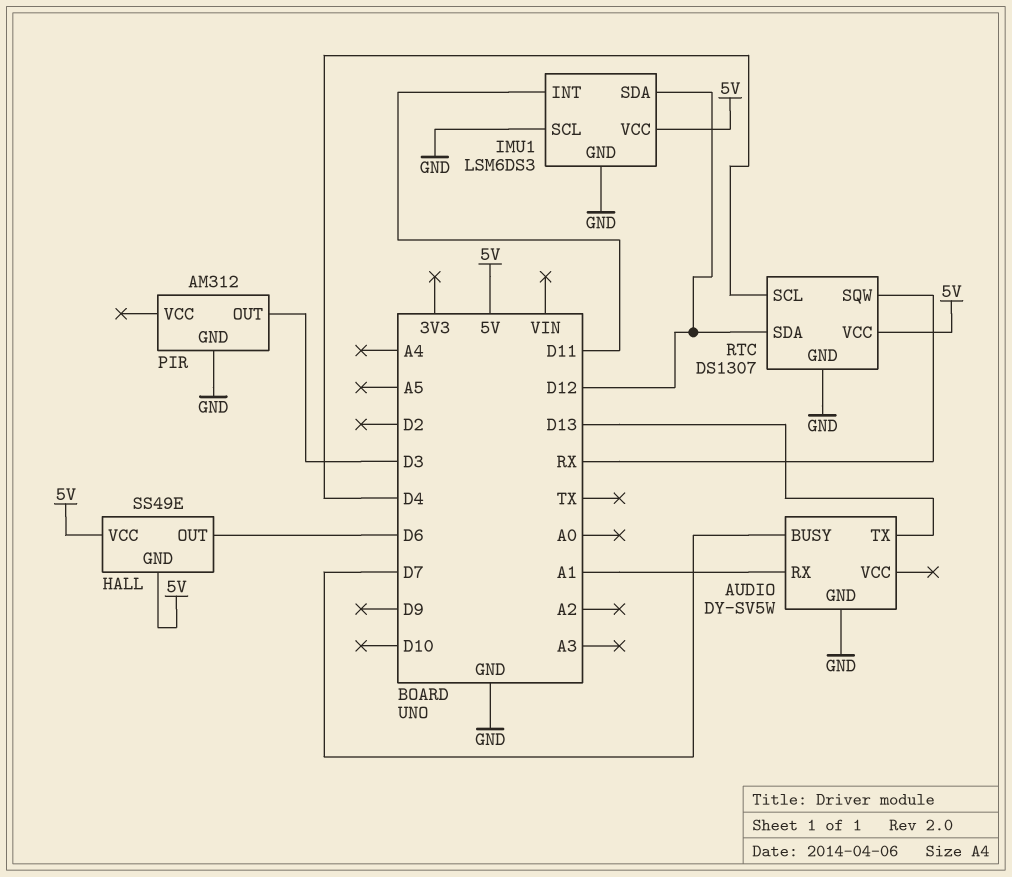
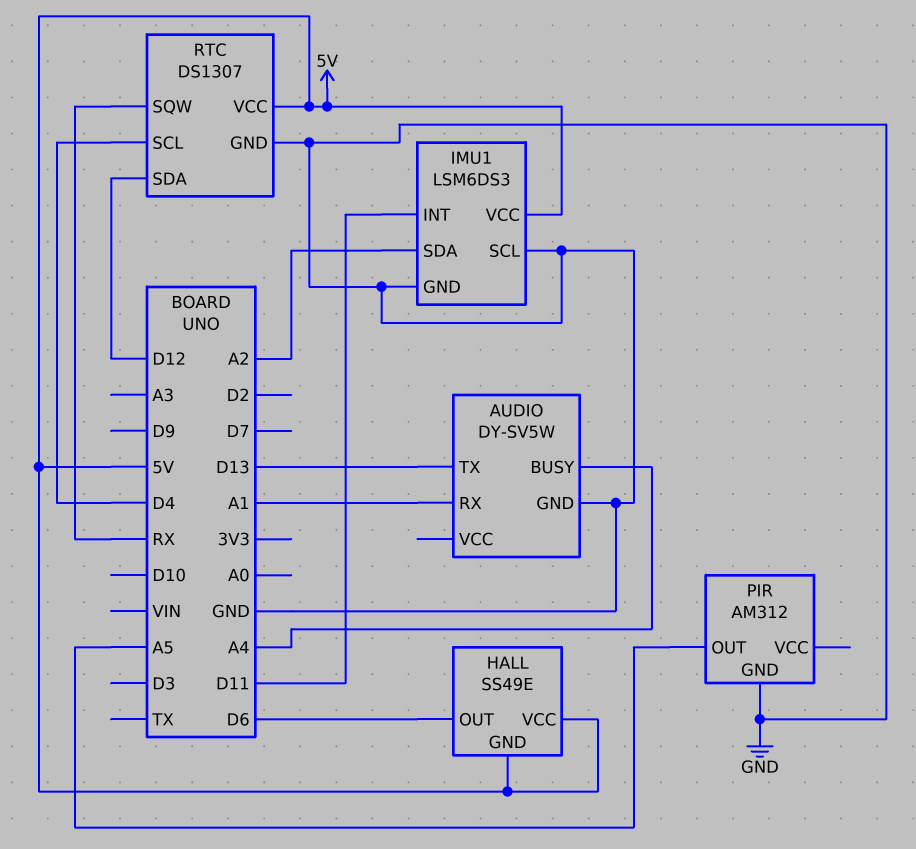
AUDIO pin BUSY: D7 -> A4
IMU1 pin SDA: D12 -> A2
PIR pin OUT: D3 -> A5

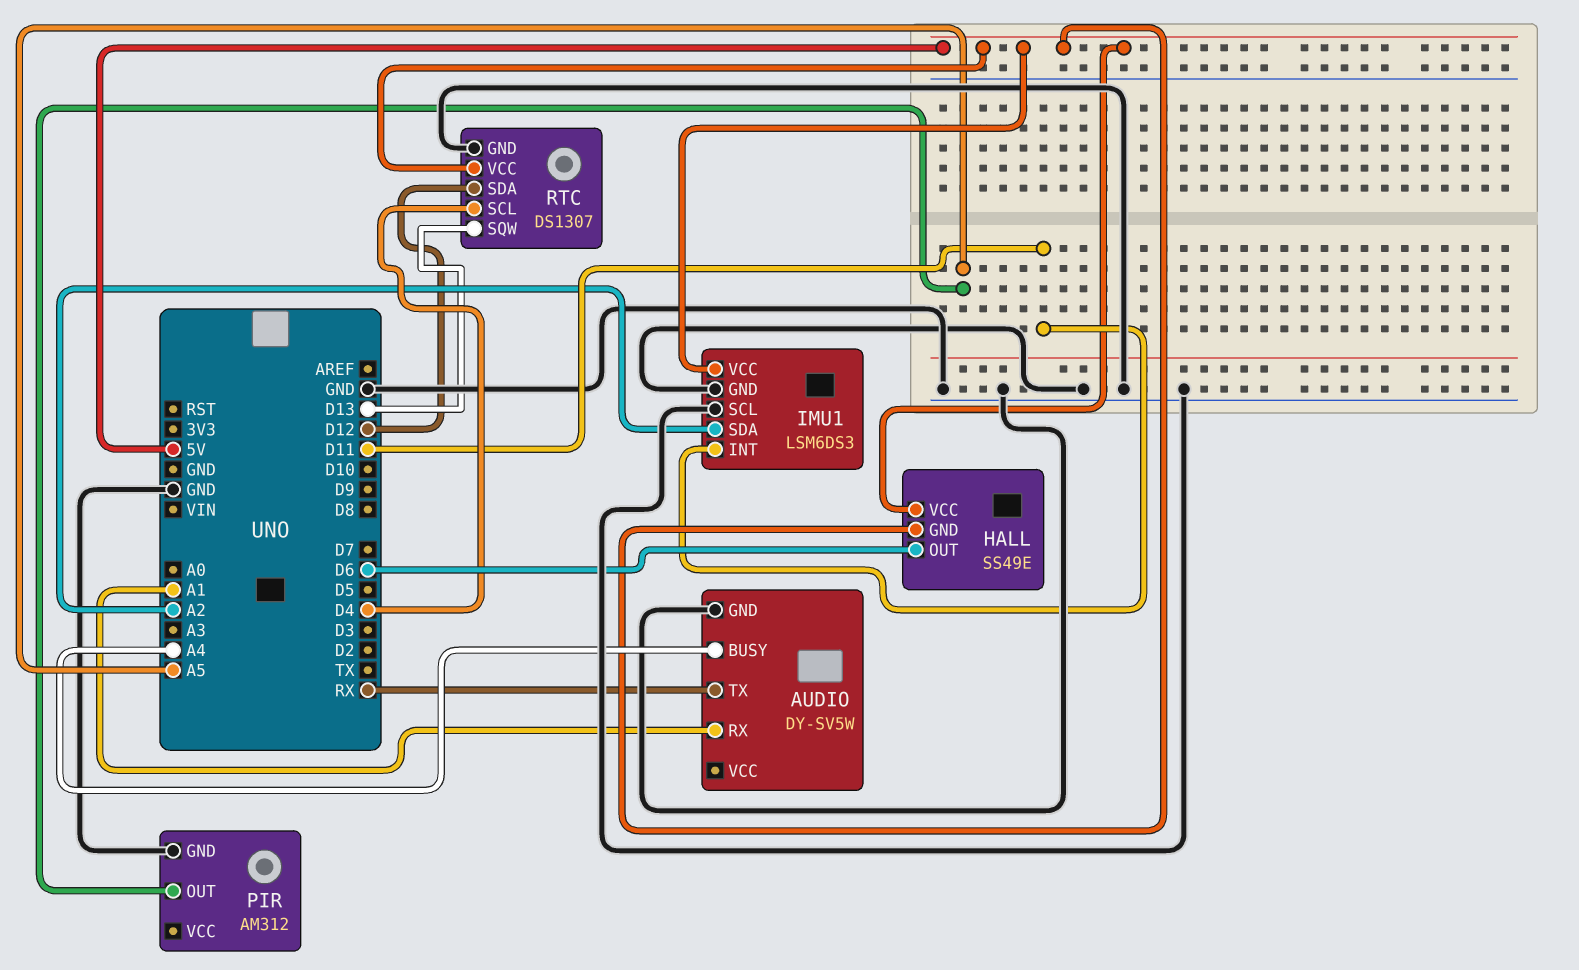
AUDIO pin TX: D13 -> RX
RTC pin SQW: RX -> D13

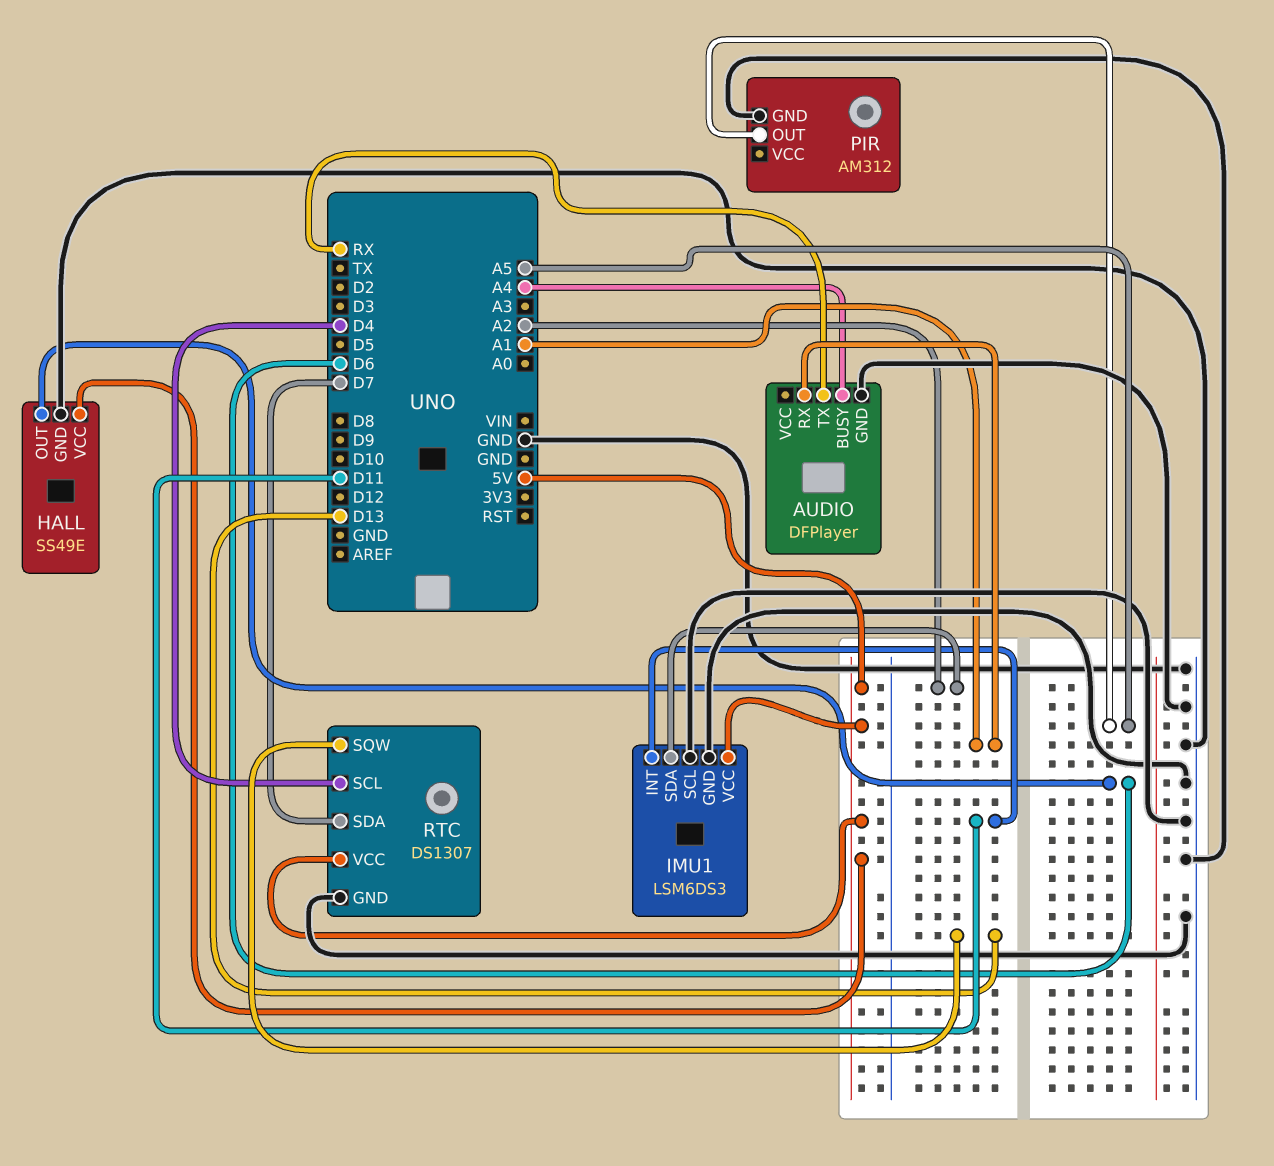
AUDIO: DY-SV5W -> DFPlayer
HALL pin GND: 5V -> GND
RTC pin SDA: D12 -> D7

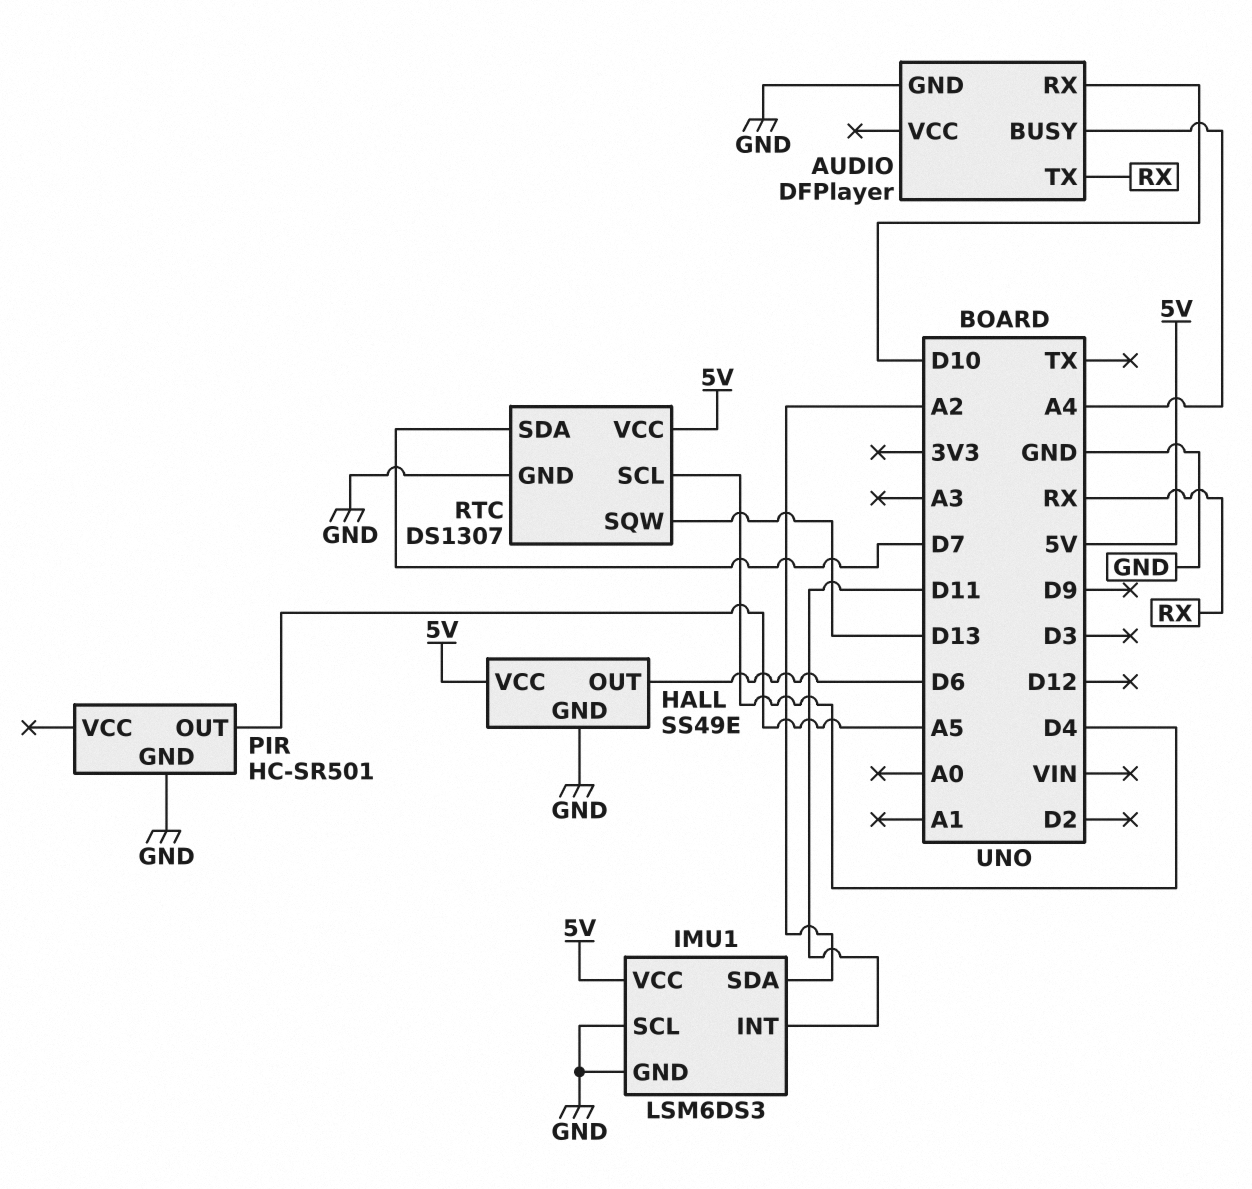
AUDIO pin RX: A1 -> D10
PIR: AM312 -> HC-SR501

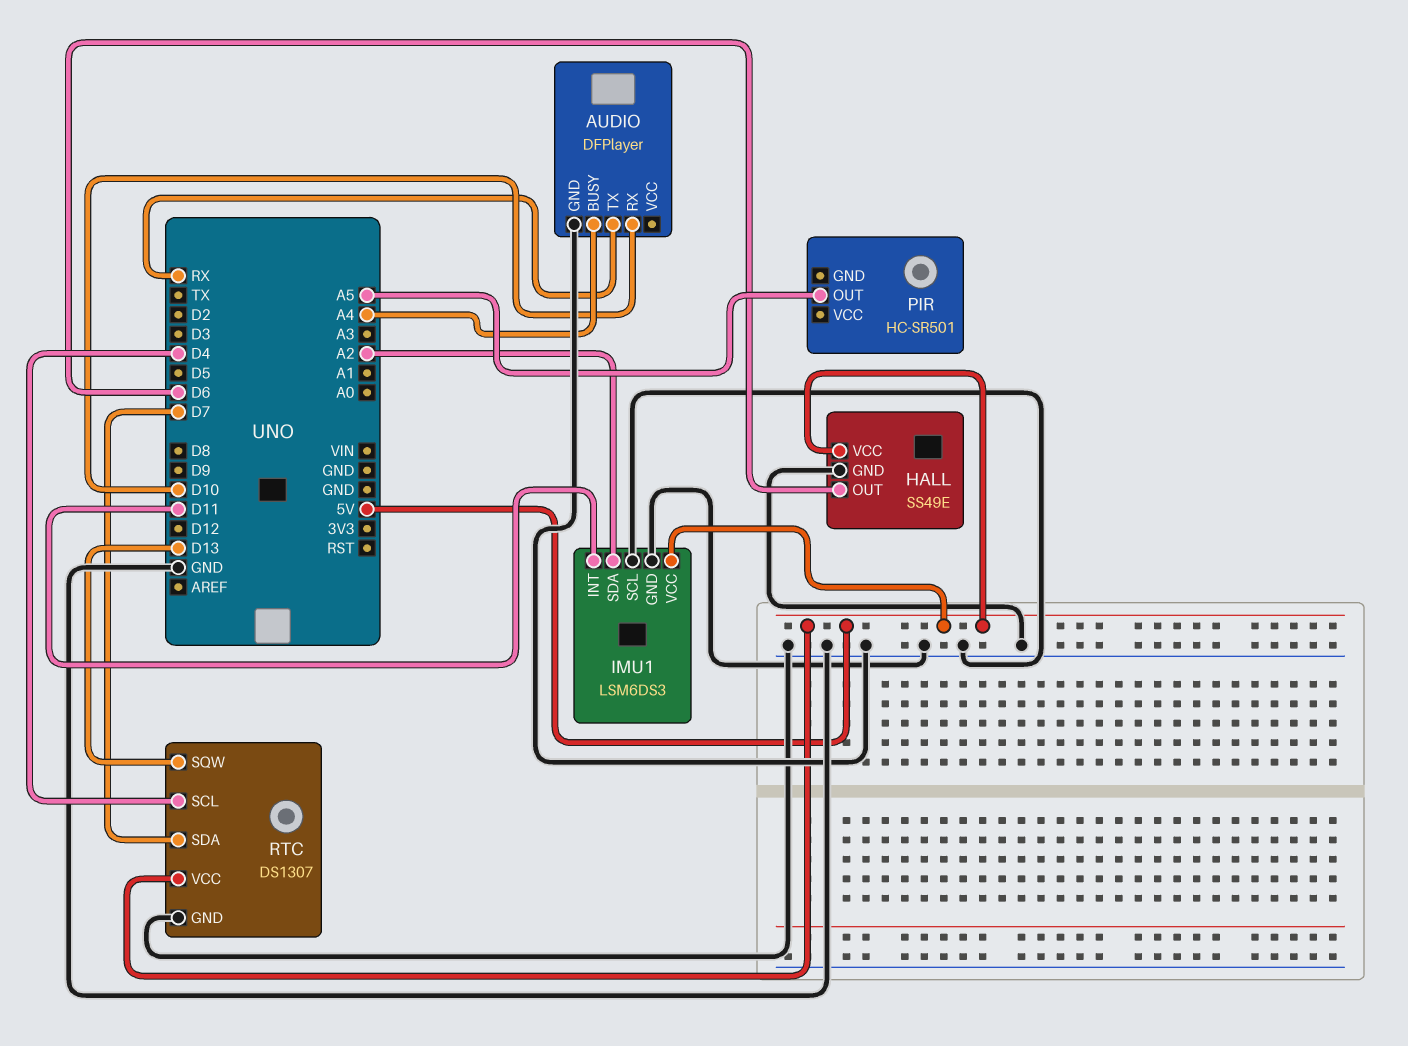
PIR pin GND: GND -> none

